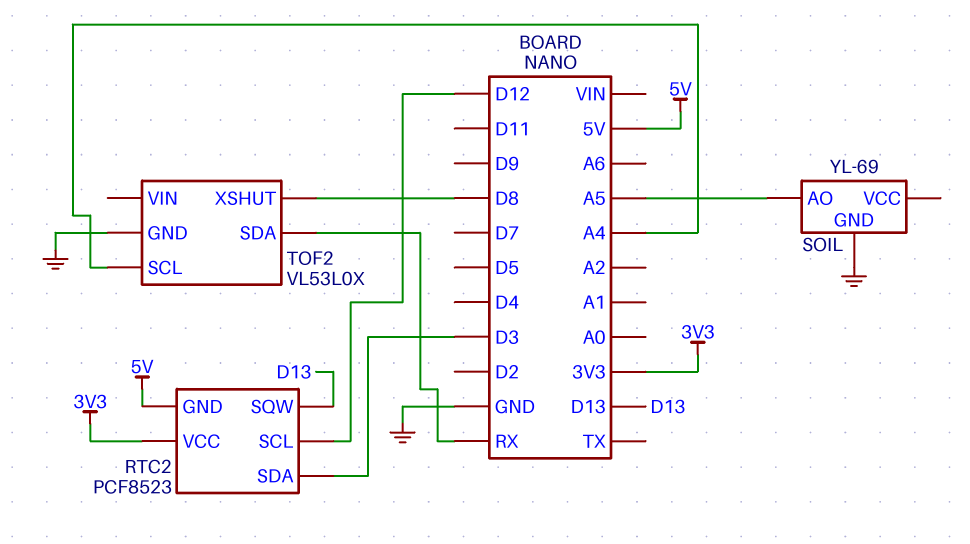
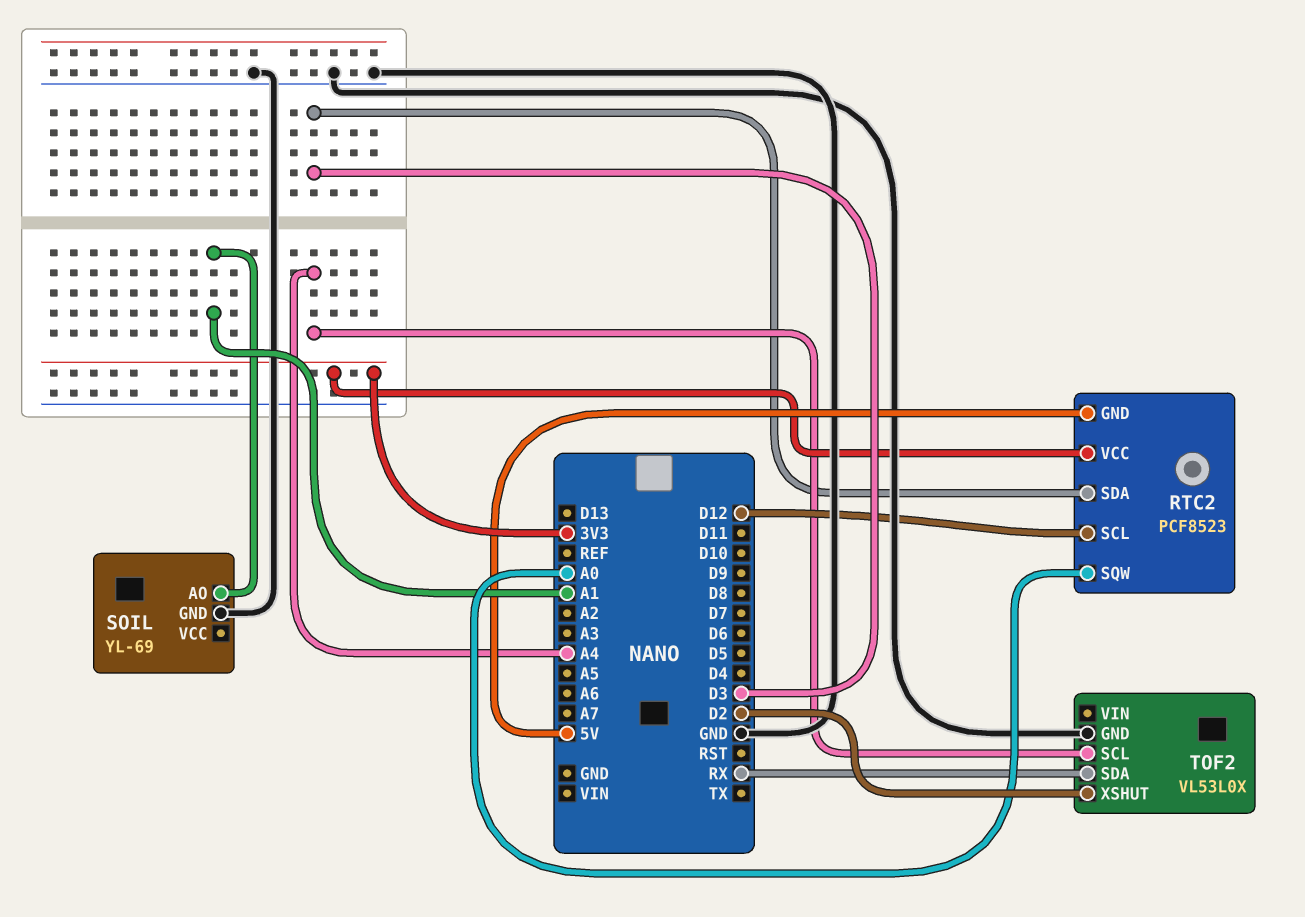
RTC2 pin SQW: D13 -> A0
SOIL pin AO: A5 -> A1
TOF2 pin XSHUT: D8 -> D2

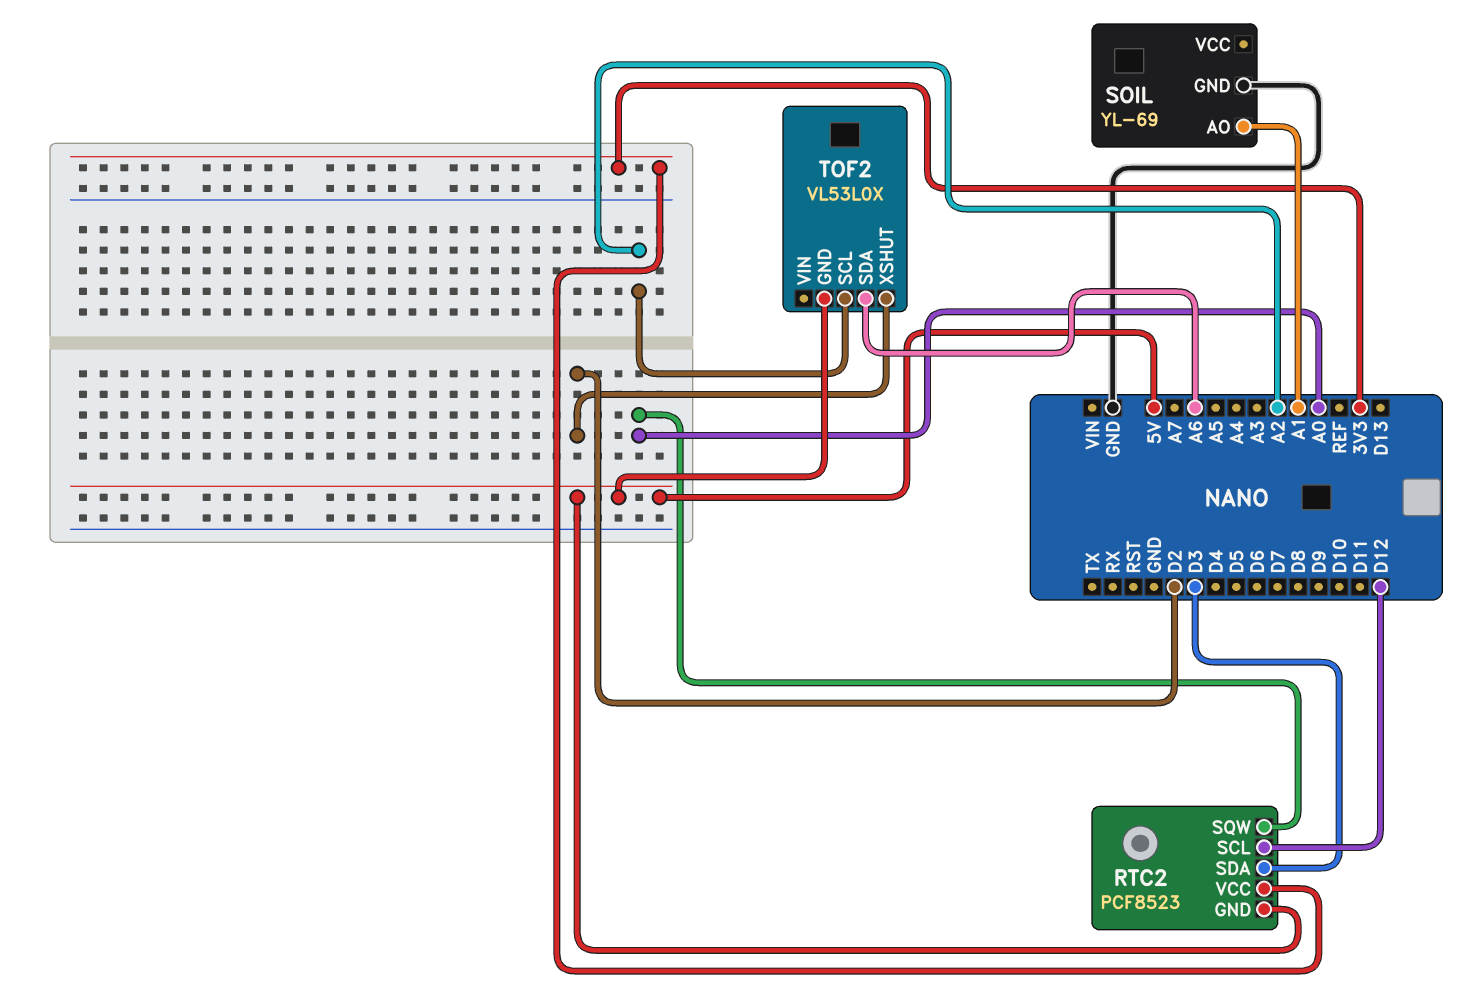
TOF2 pin GND: GND -> 5V
TOF2 pin SCL: A4 -> A2
TOF2 pin SDA: RX -> A6

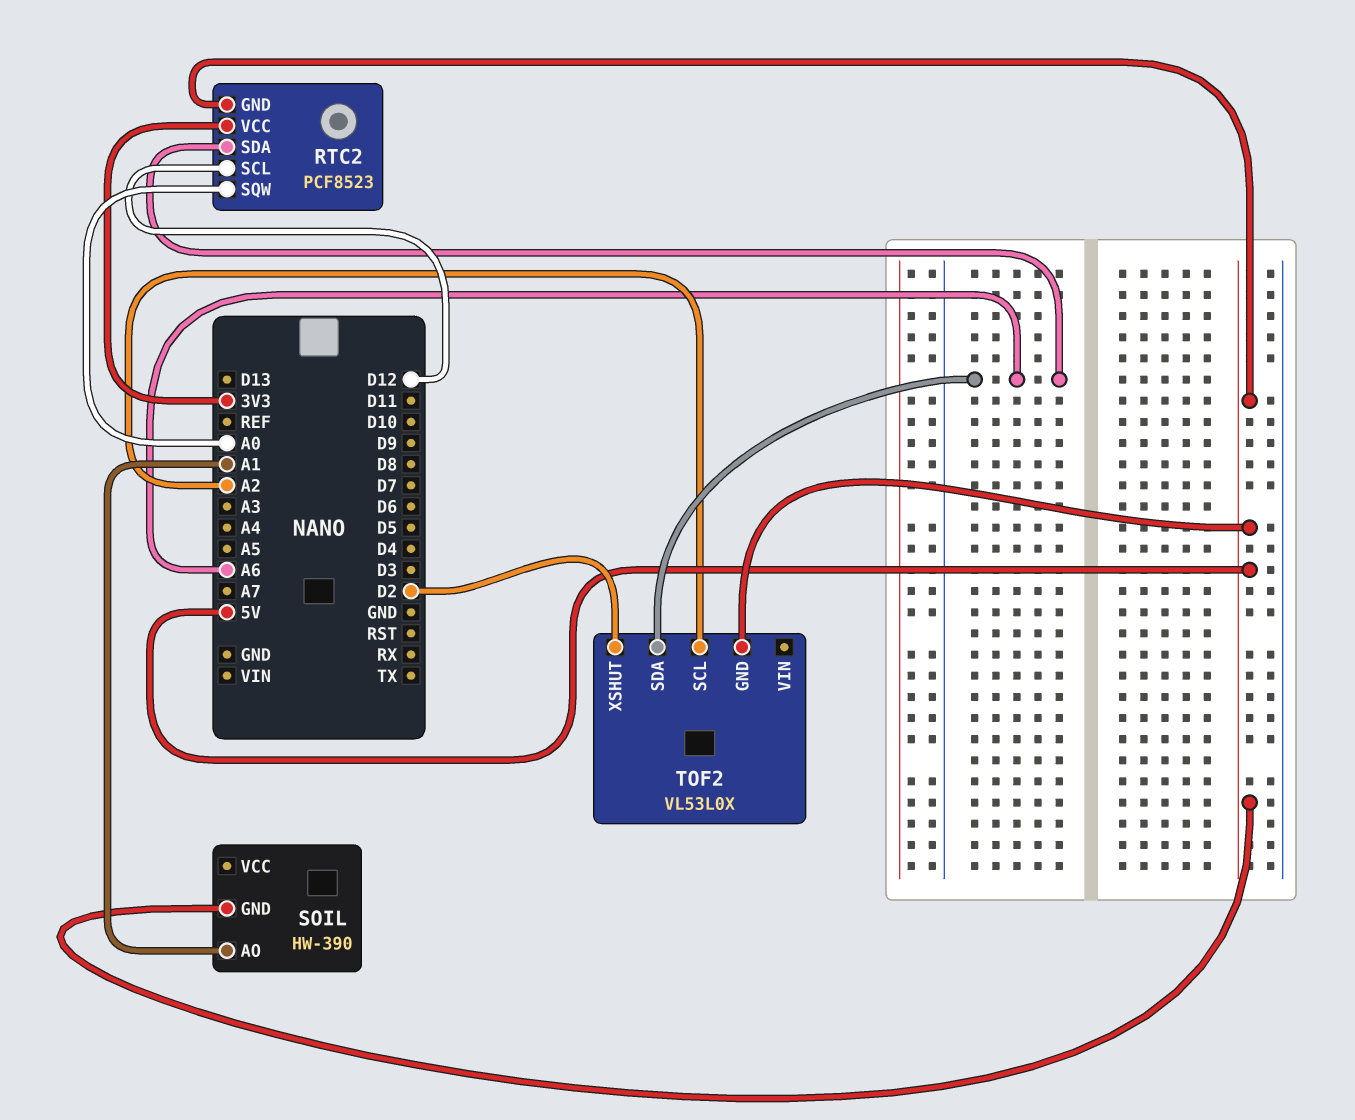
RTC2 pin SDA: D3 -> A6
SOIL: YL-69 -> HW-390
SOIL pin GND: GND -> 5V

